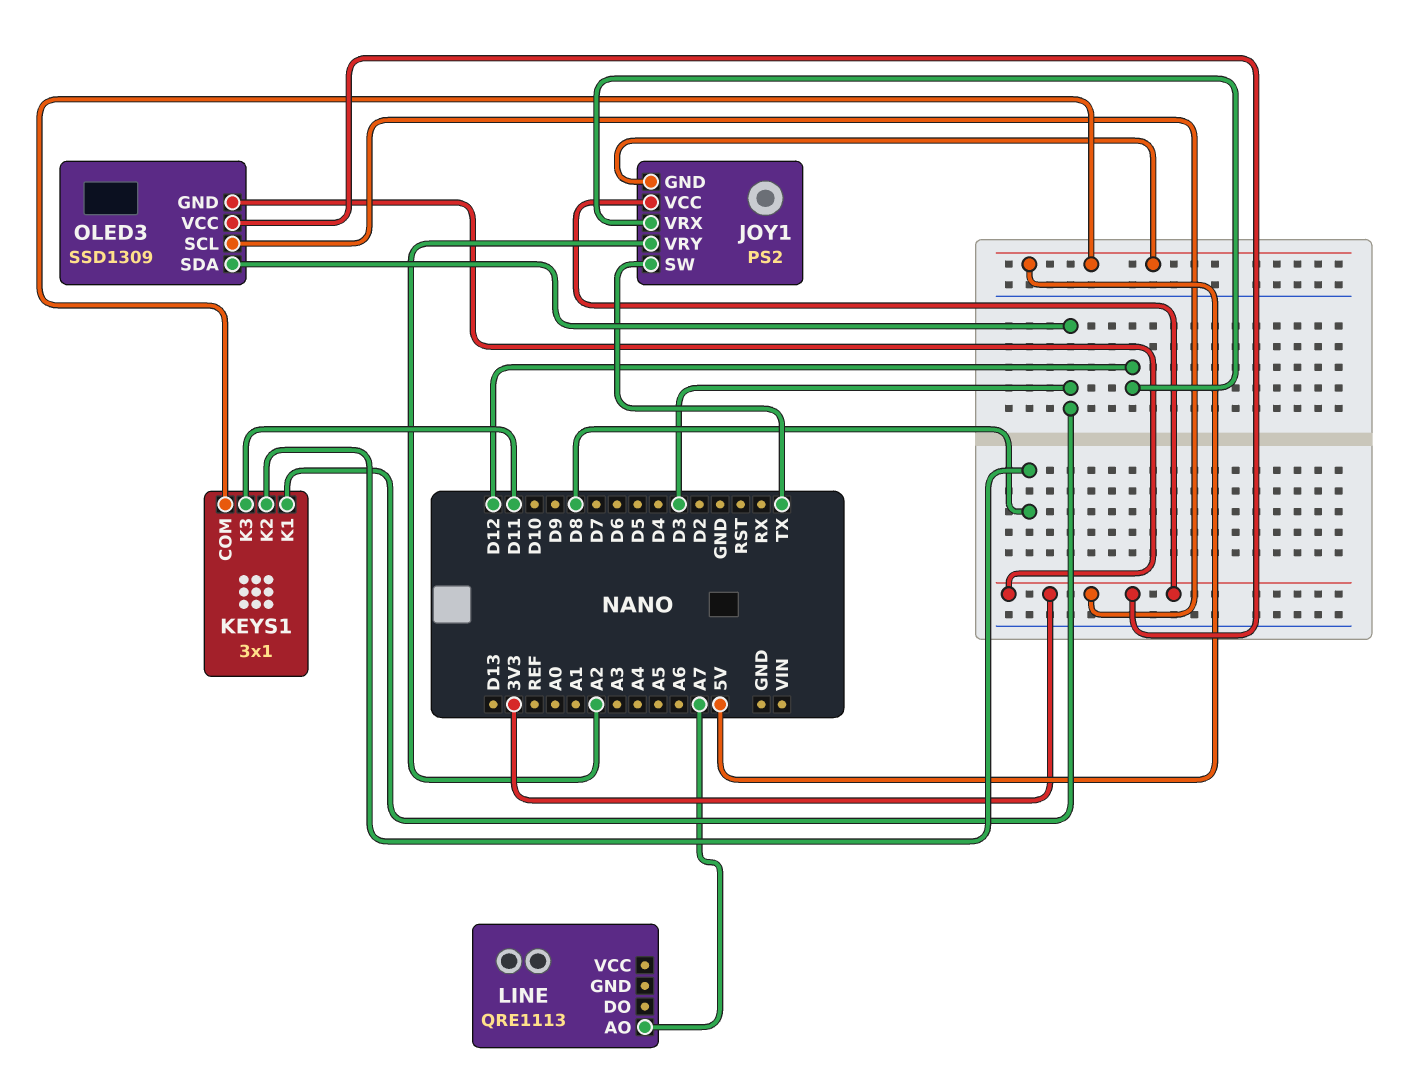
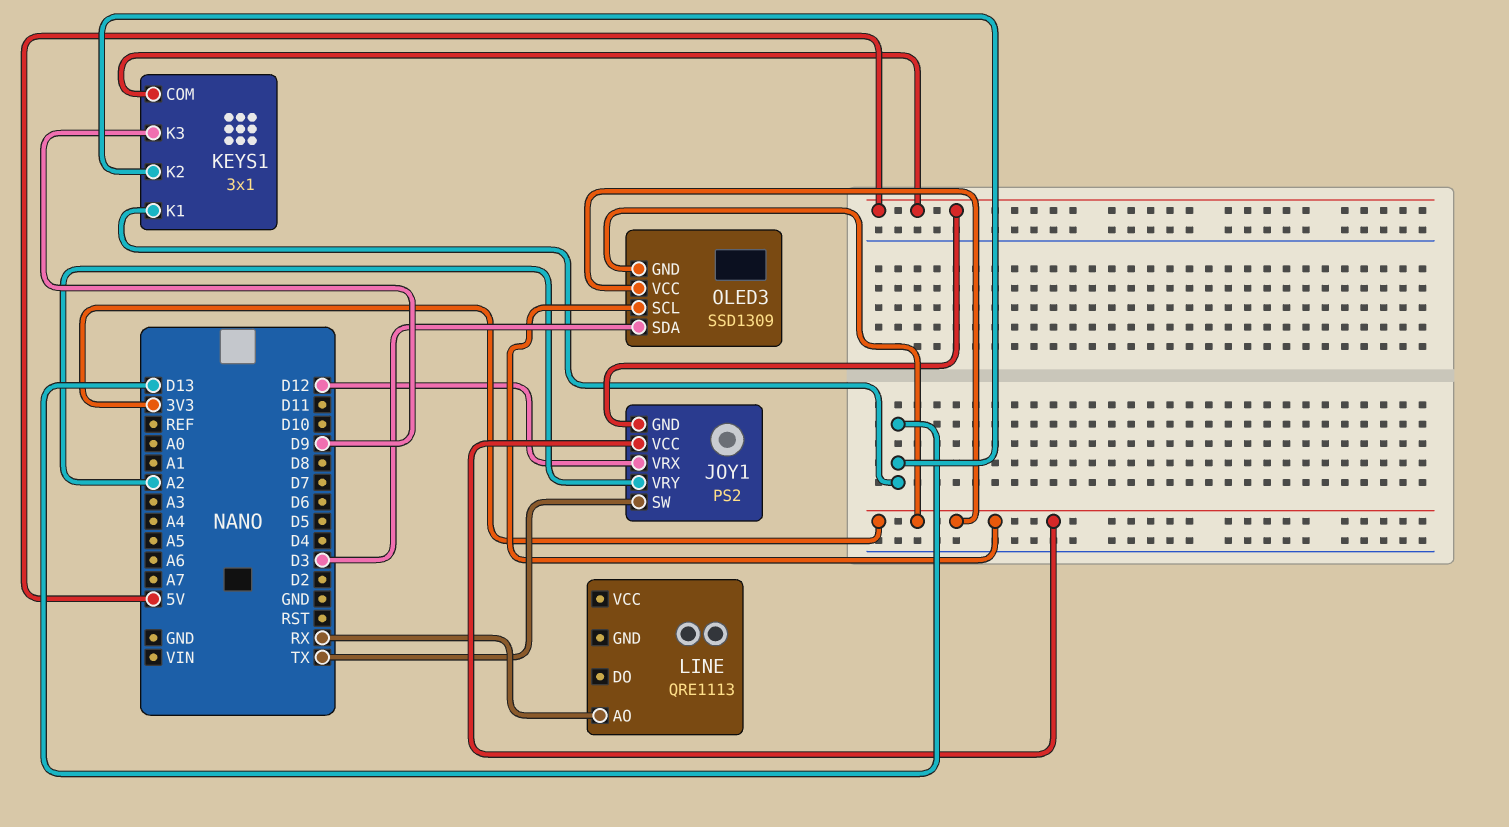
KEYS1 pin K1: D3 -> D13
KEYS1 pin K2: D8 -> D13
KEYS1 pin K3: D11 -> D9
LINE pin AO: A7 -> RX

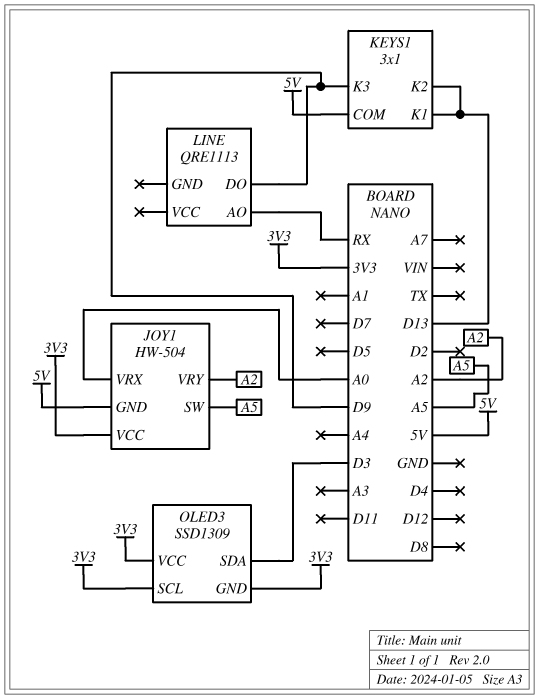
JOY1: PS2 -> HW-504
JOY1 pin SW: TX -> A5
JOY1 pin VRX: D12 -> A0
LINE pin DO: none -> D9

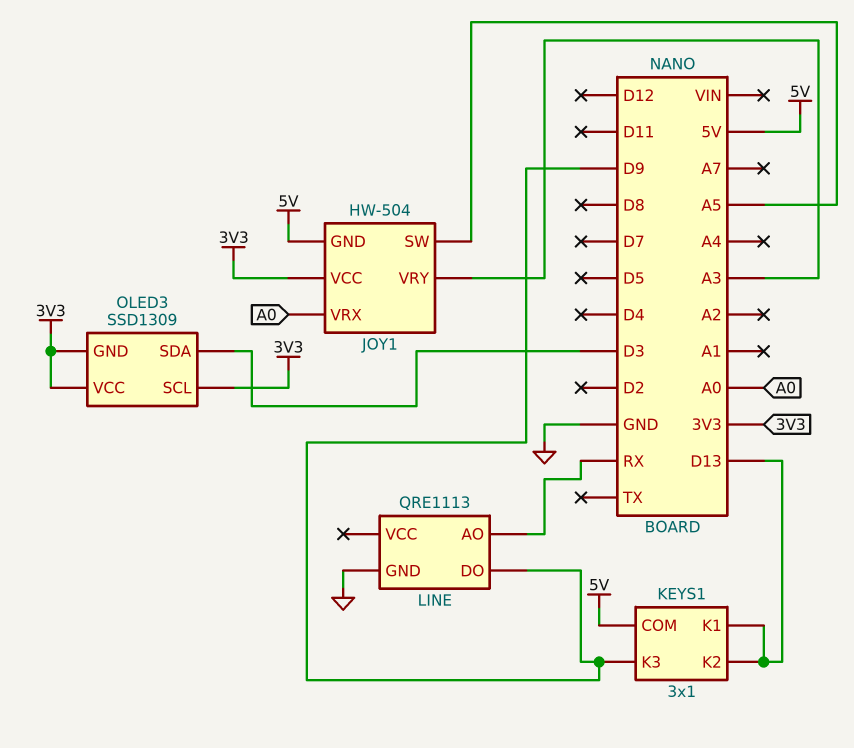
JOY1 pin VRY: A2 -> A3
LINE pin GND: none -> GND

